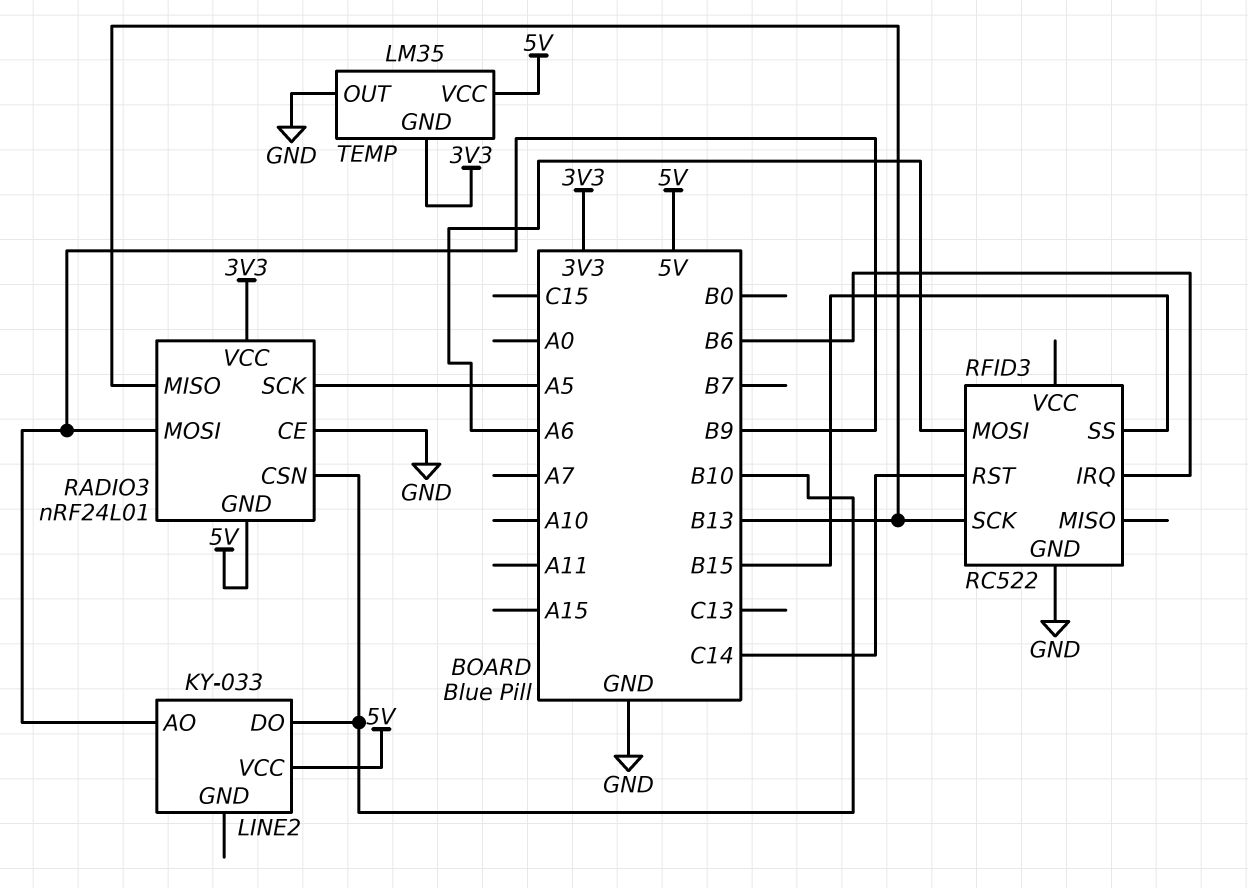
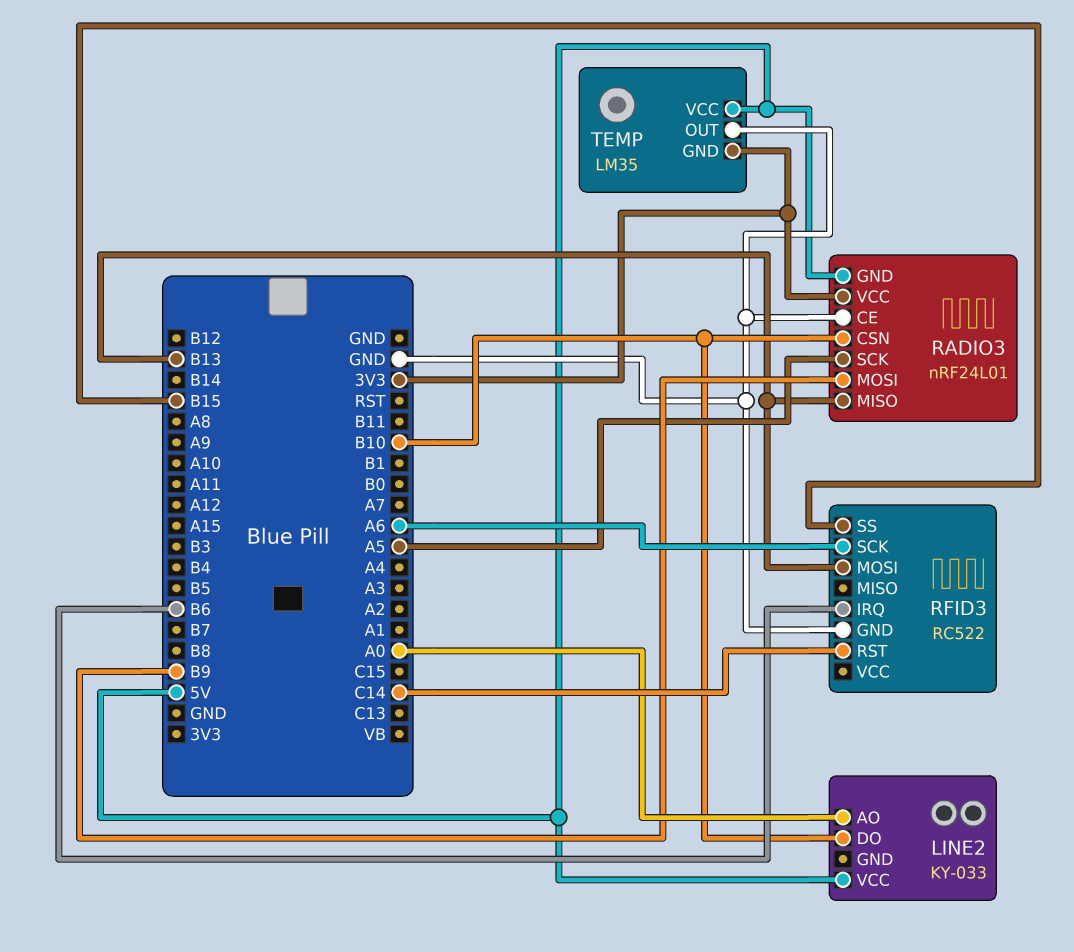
LINE2 pin AO: B9 -> A0
RFID3 pin MOSI: A6 -> B13
RFID3 pin SCK: B13 -> A6

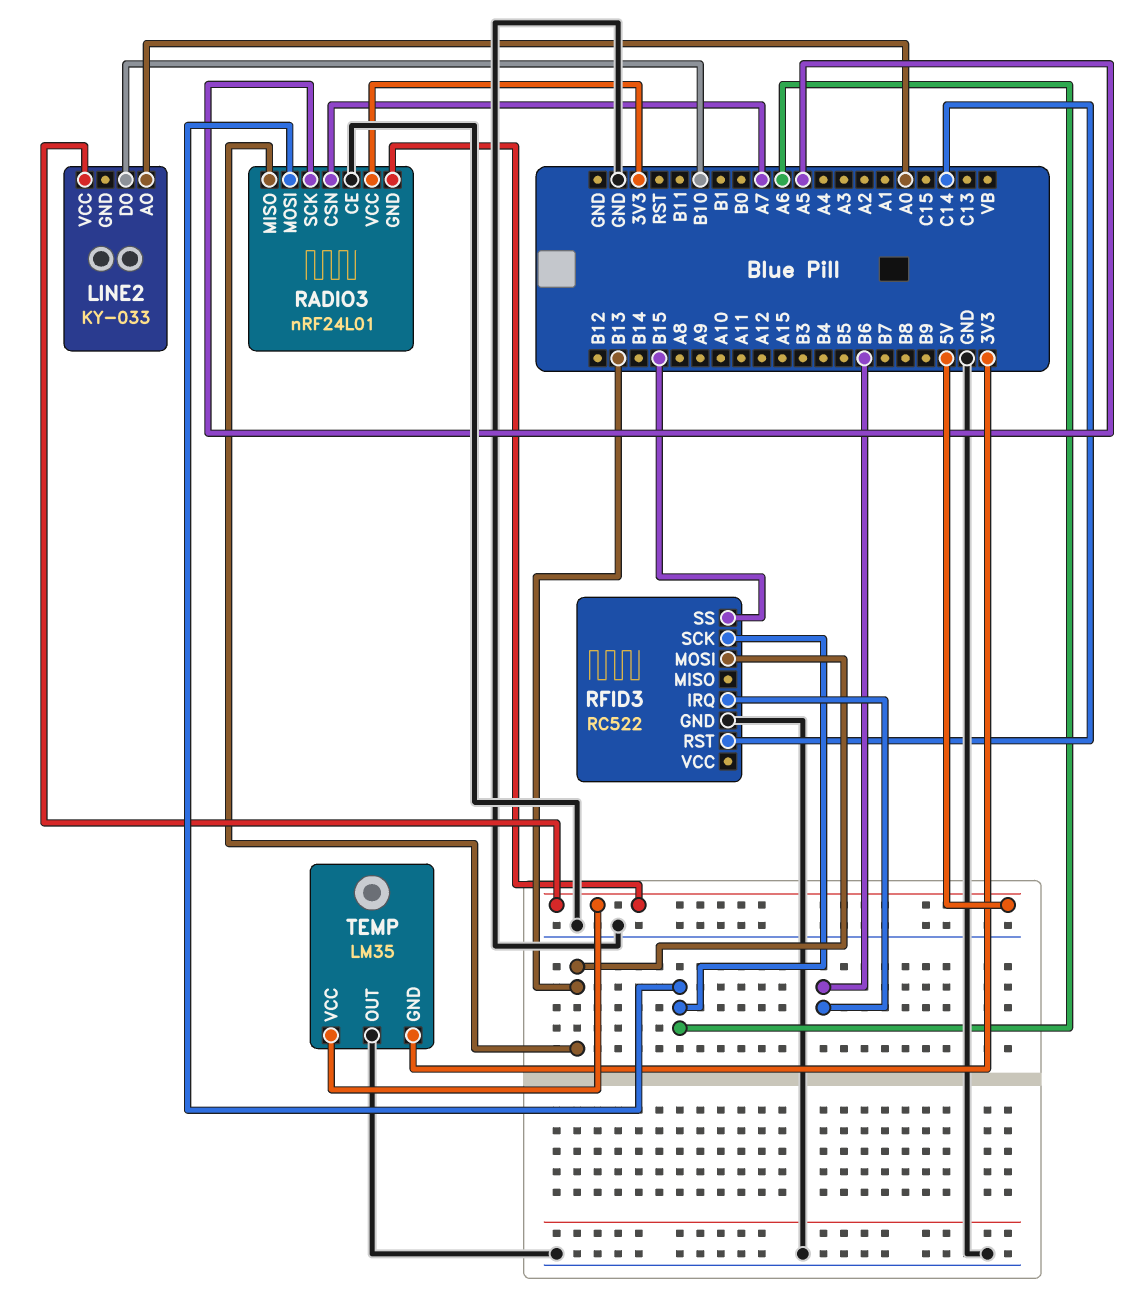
RADIO3 pin CSN: B10 -> A7
RADIO3 pin MOSI: B9 -> A6

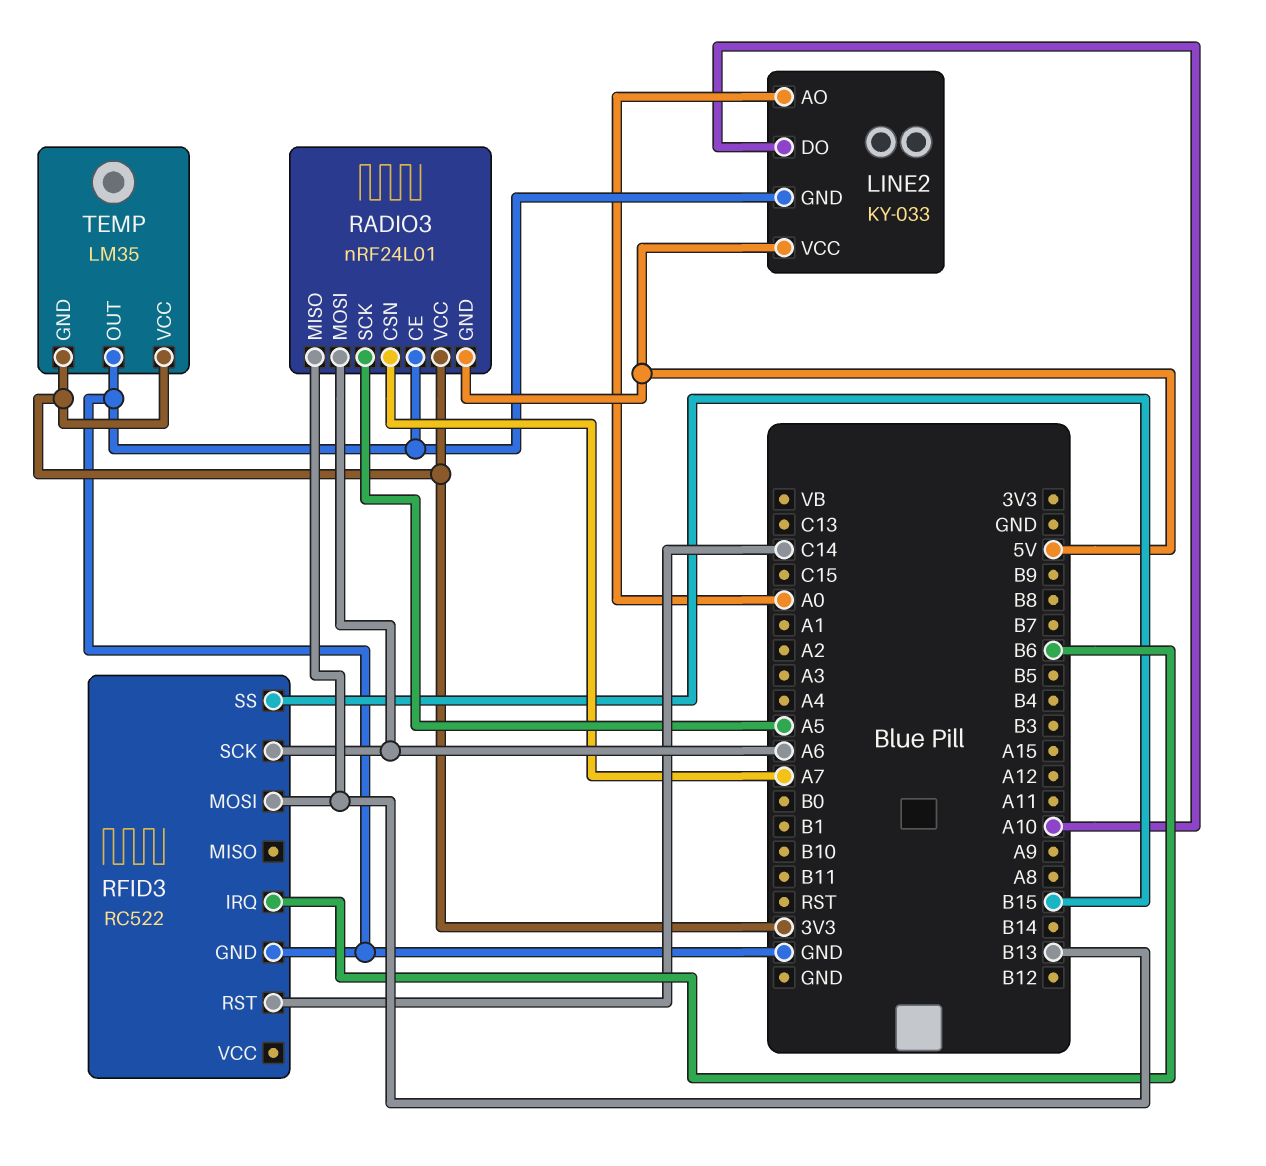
LINE2 pin DO: B10 -> A10
LINE2 pin GND: none -> GND
TEMP pin VCC: 5V -> 3V3

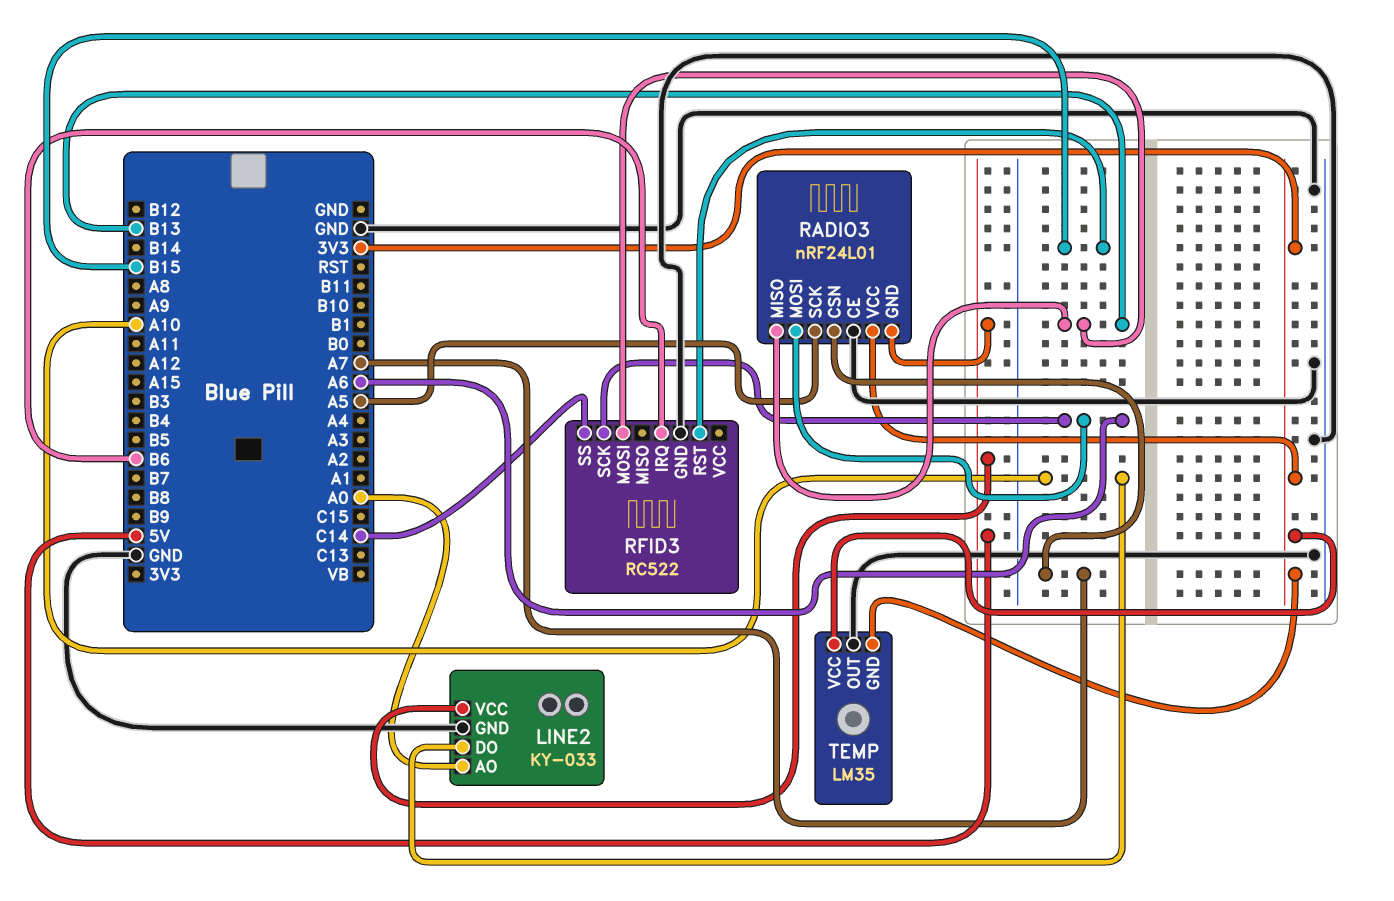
RFID3 pin RST: C14 -> B15
RFID3 pin SS: B15 -> C14

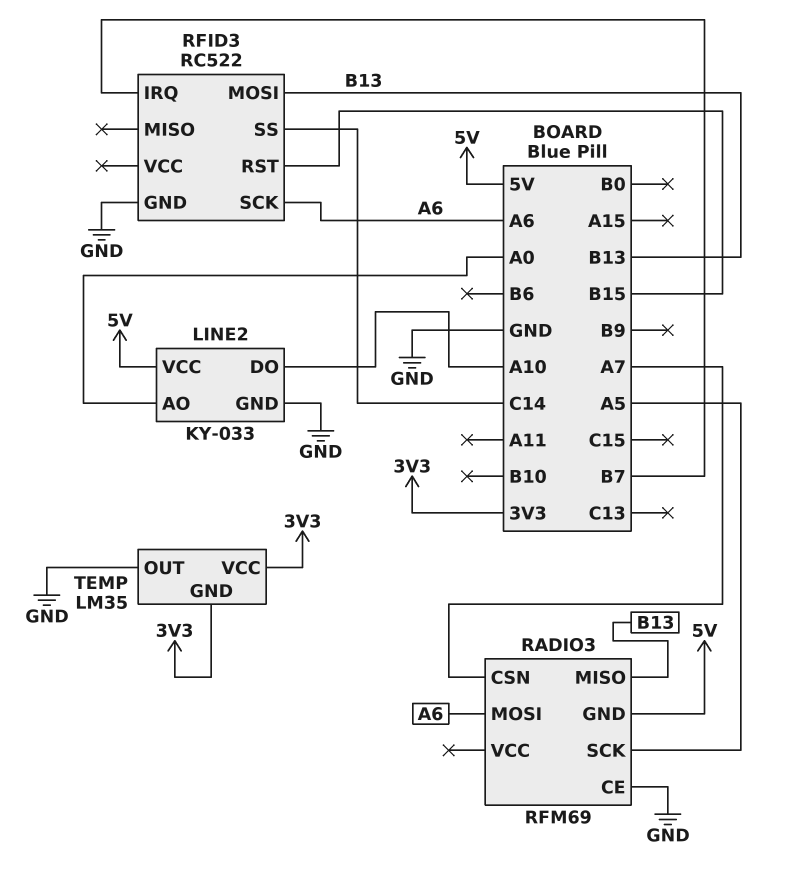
RADIO3: nRF24L01 -> RFM69
RADIO3 pin VCC: 3V3 -> none
RFID3 pin IRQ: B6 -> B7

